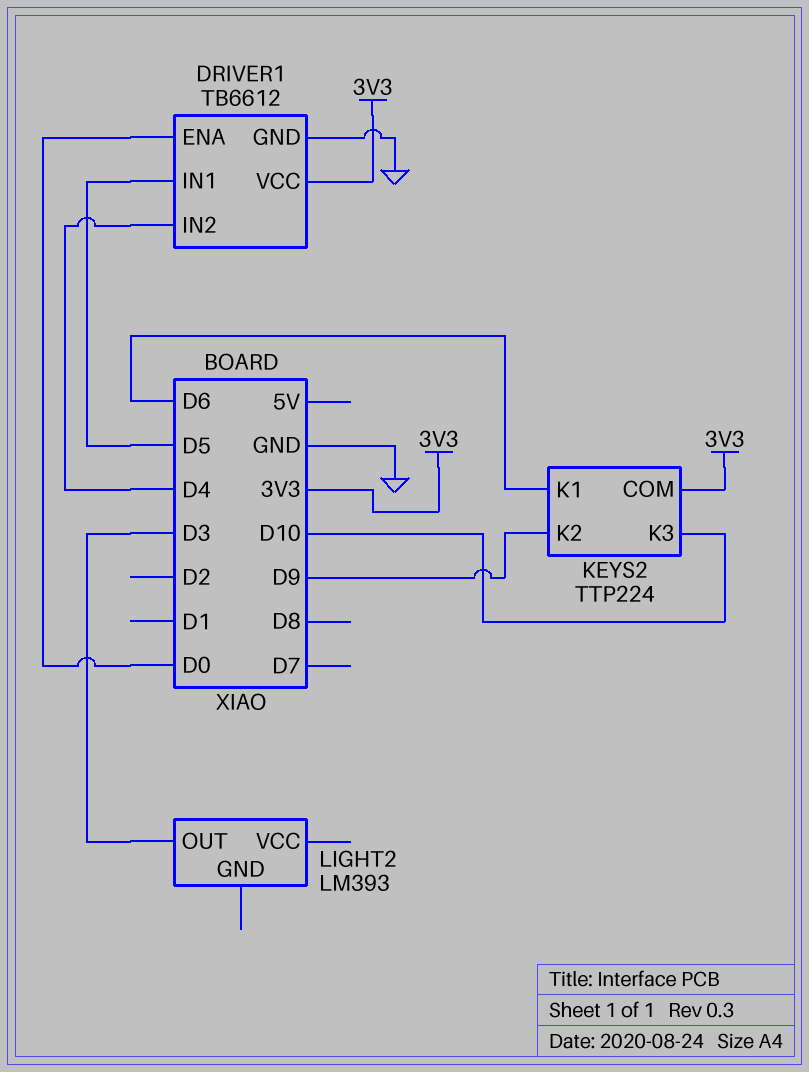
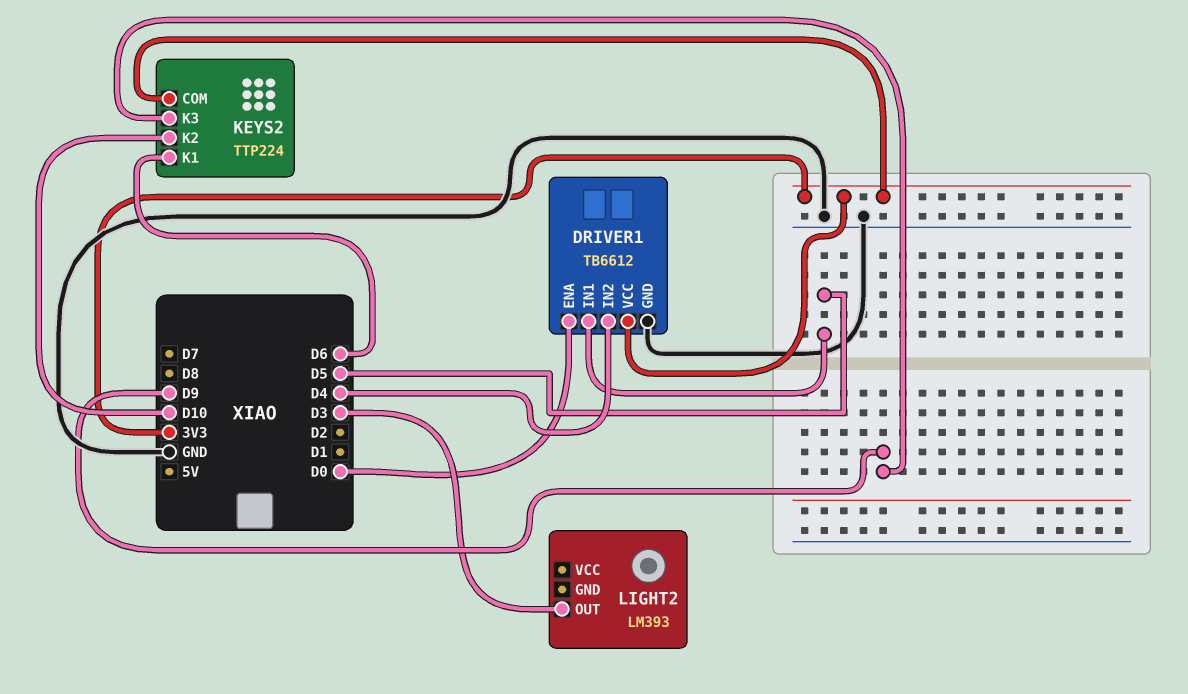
KEYS2 pin K2: D9 -> D10
KEYS2 pin K3: D10 -> D9

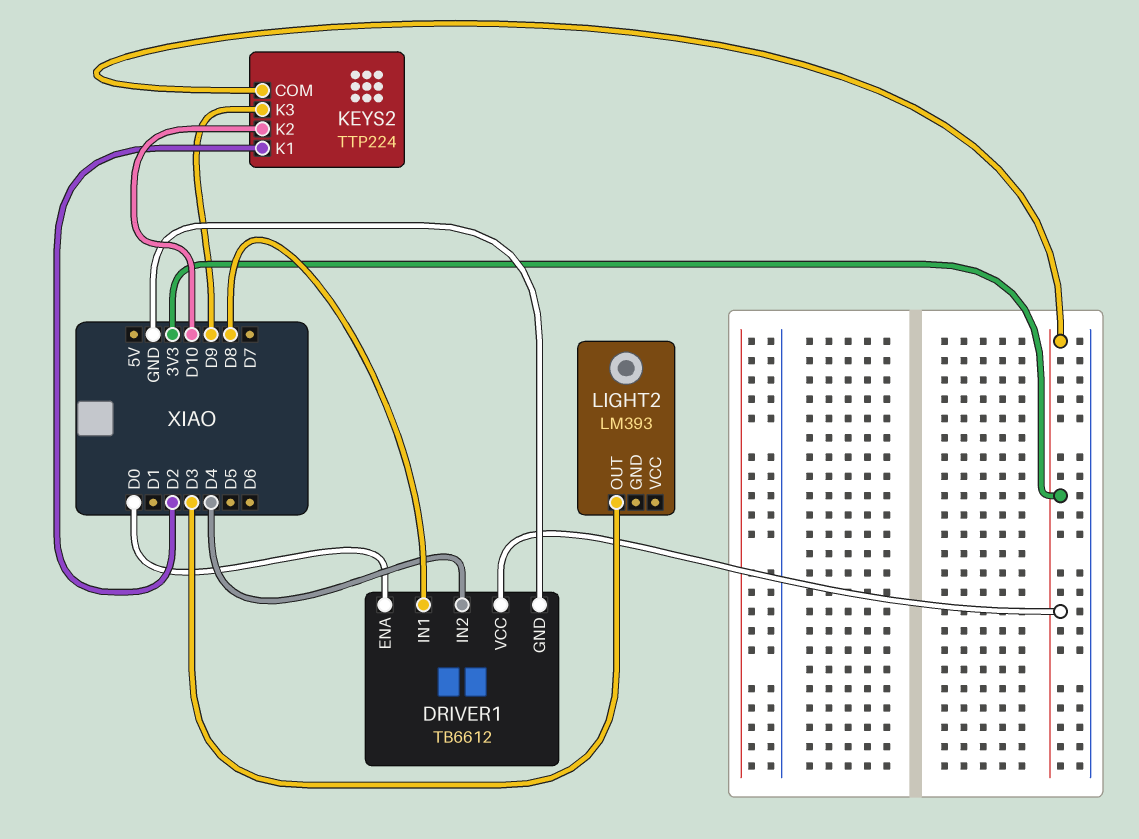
DRIVER1 pin IN1: D5 -> D8
KEYS2 pin K1: D6 -> D2

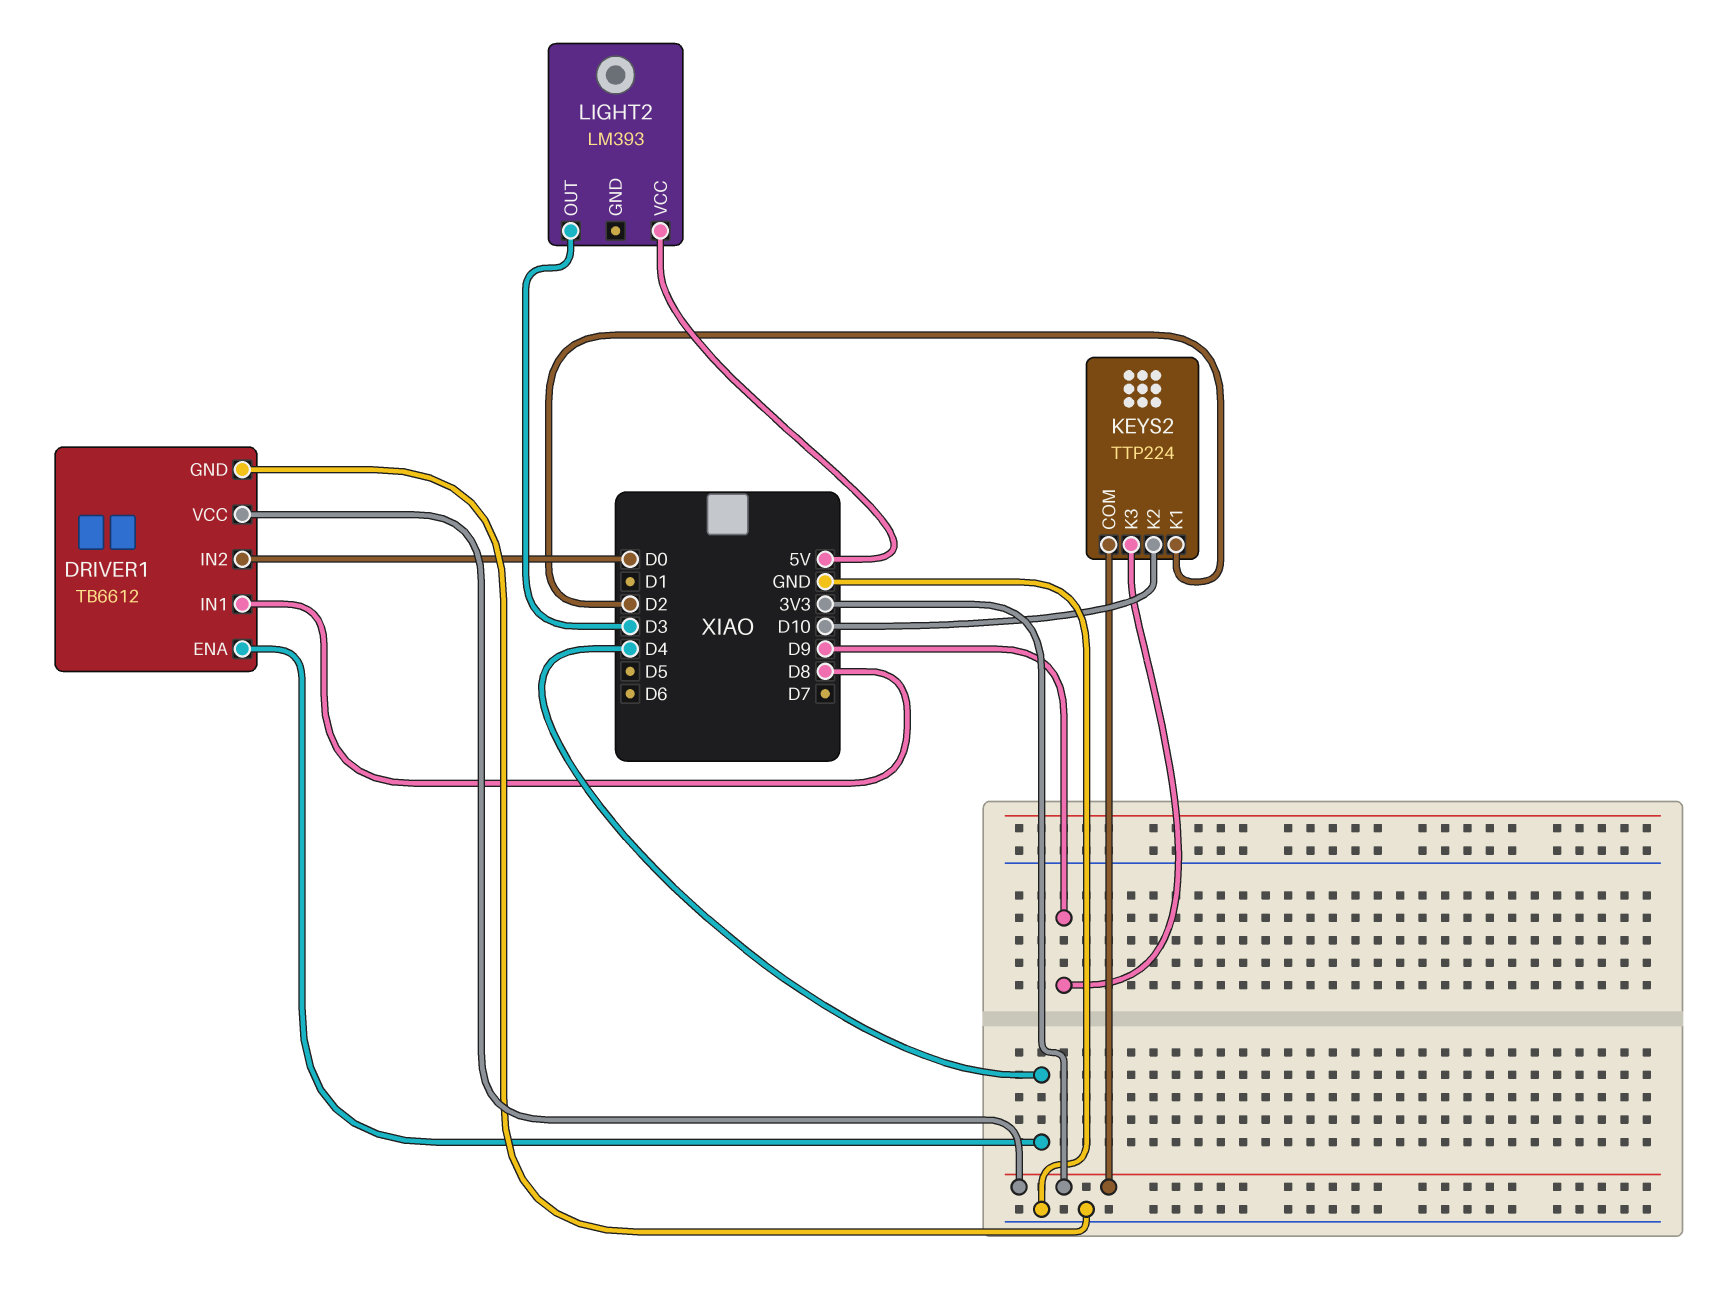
DRIVER1 pin ENA: D0 -> D4
DRIVER1 pin IN2: D4 -> D0
LIGHT2 pin VCC: none -> 5V

